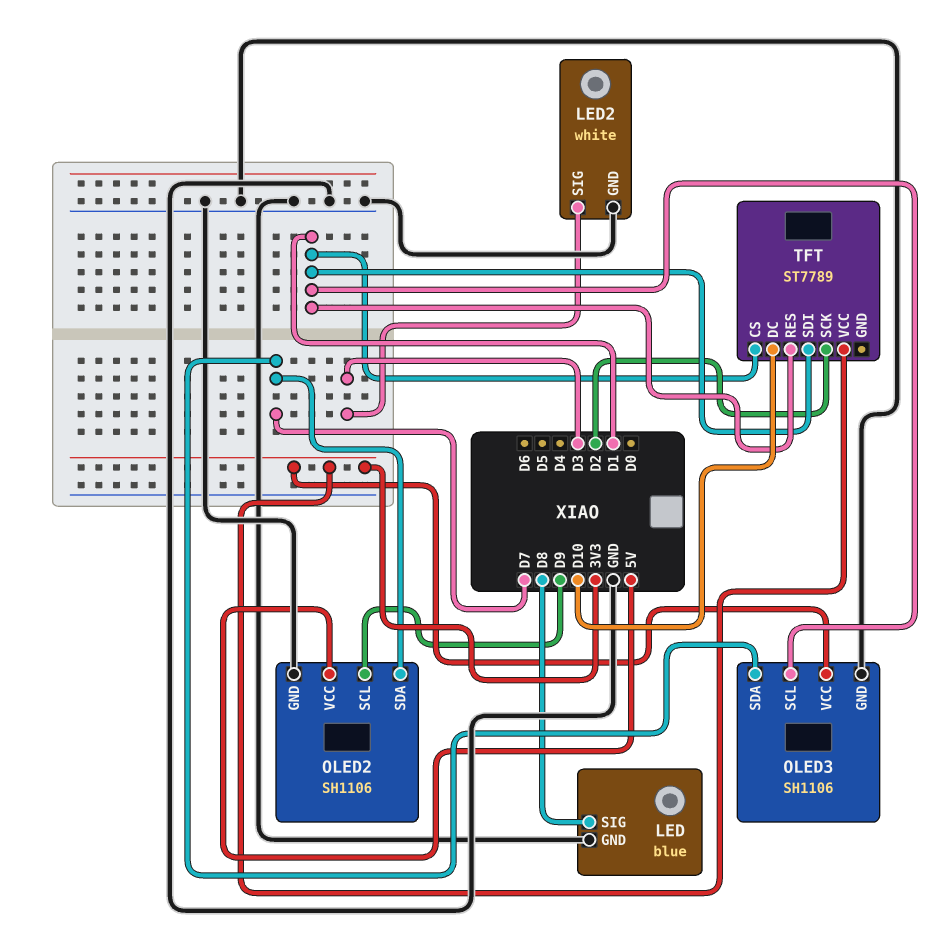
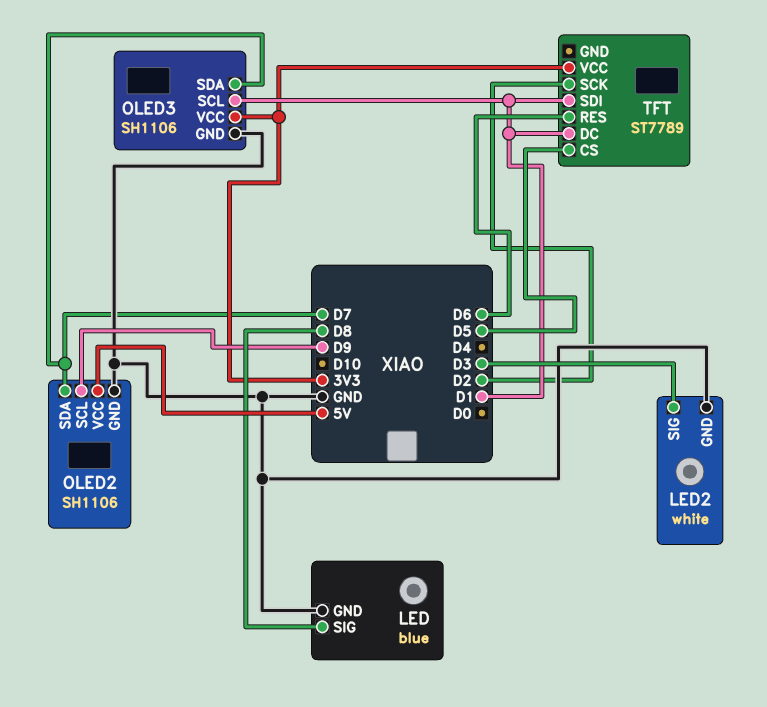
TFT pin CS: D1 -> D5
TFT pin DC: D10 -> D1
TFT pin RES: D1 -> D6

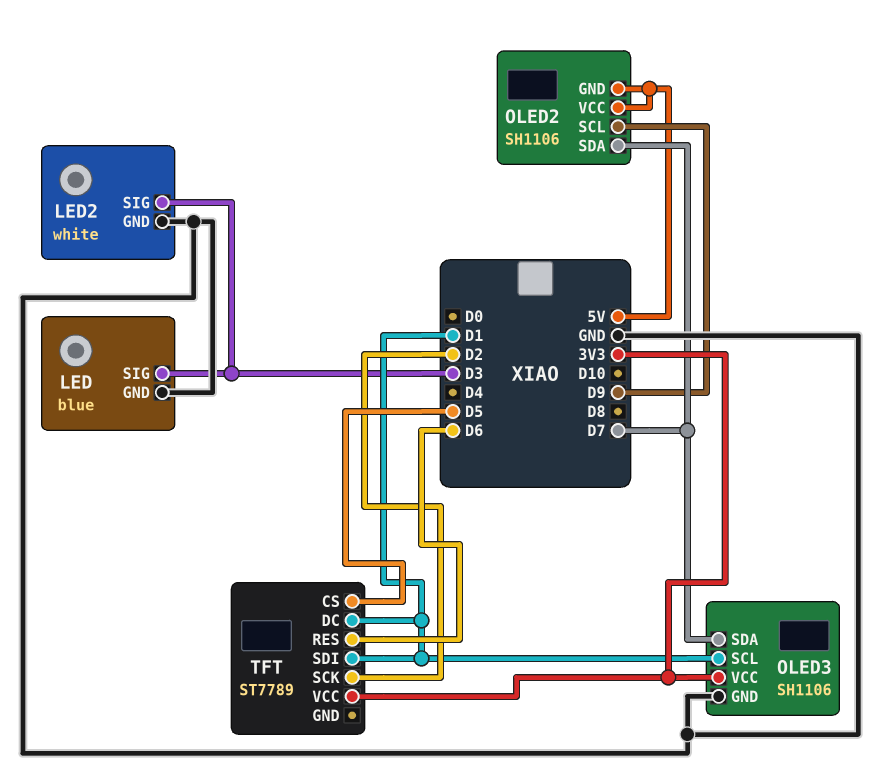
LED pin SIG: D8 -> D3
OLED2 pin GND: GND -> 5V

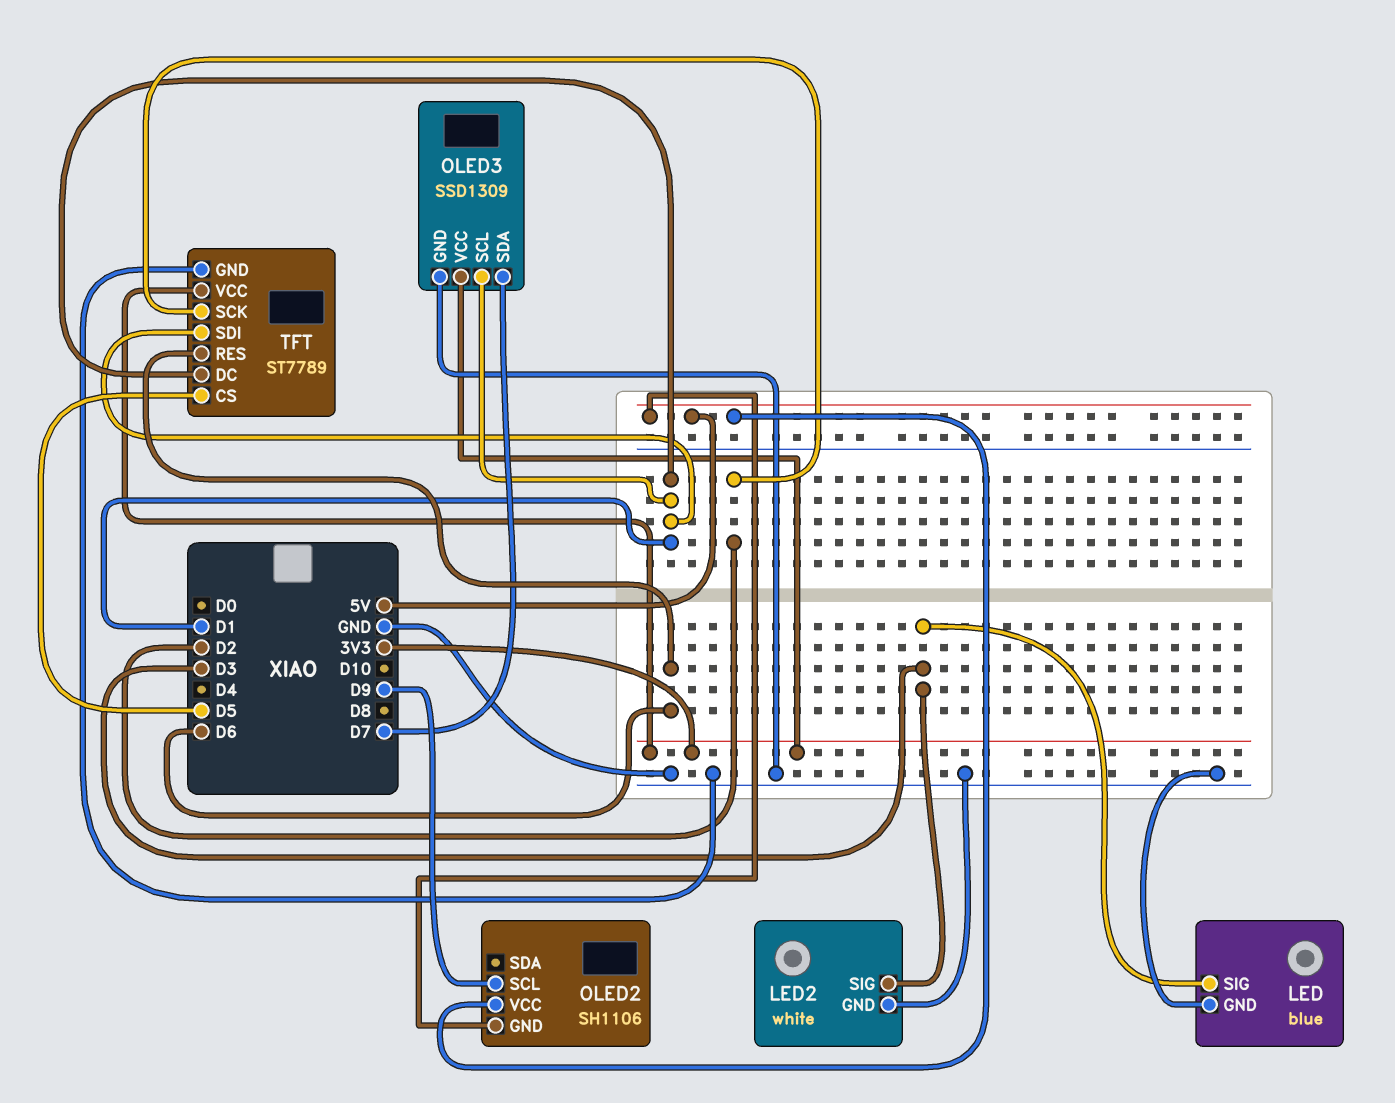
OLED2 pin SDA: D7 -> none
OLED3: SH1106 -> SSD1309
TFT pin GND: none -> GND

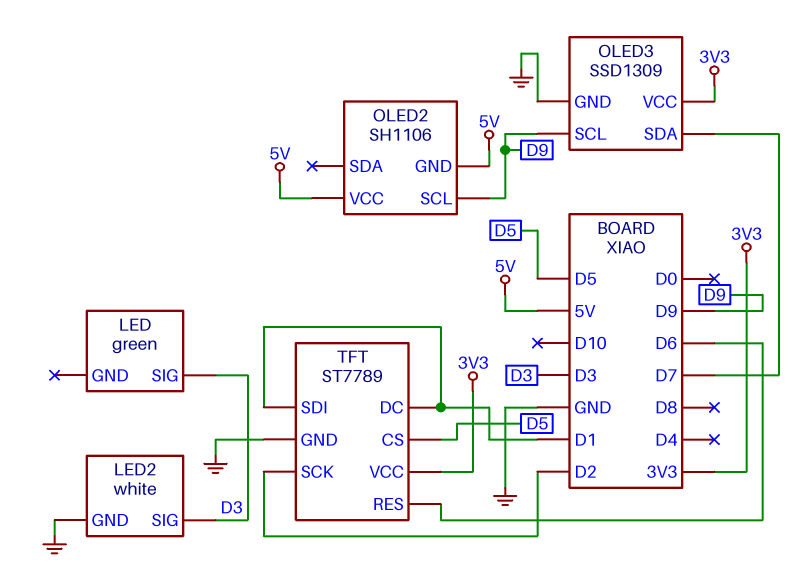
LED: blue -> green
LED pin GND: GND -> none
OLED3 pin SCL: D1 -> D9

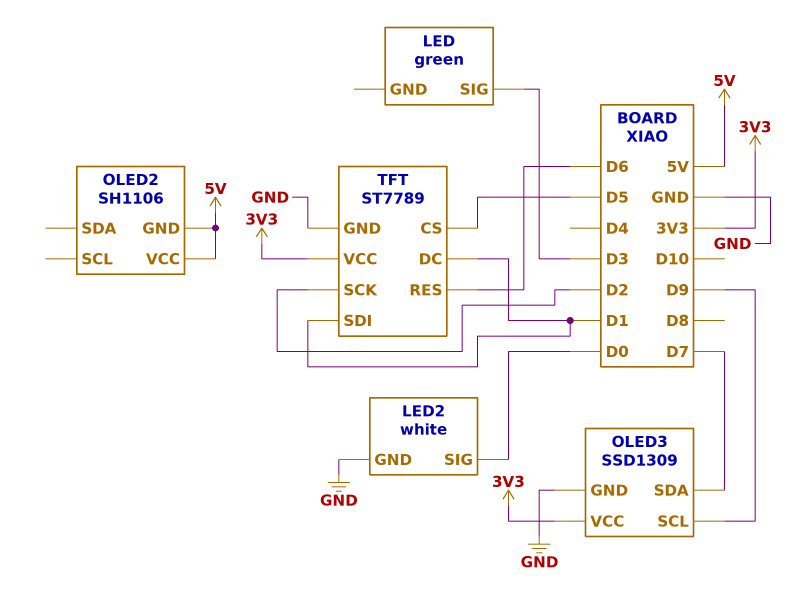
LED2 pin SIG: D3 -> D0
OLED2 pin SCL: D9 -> none

